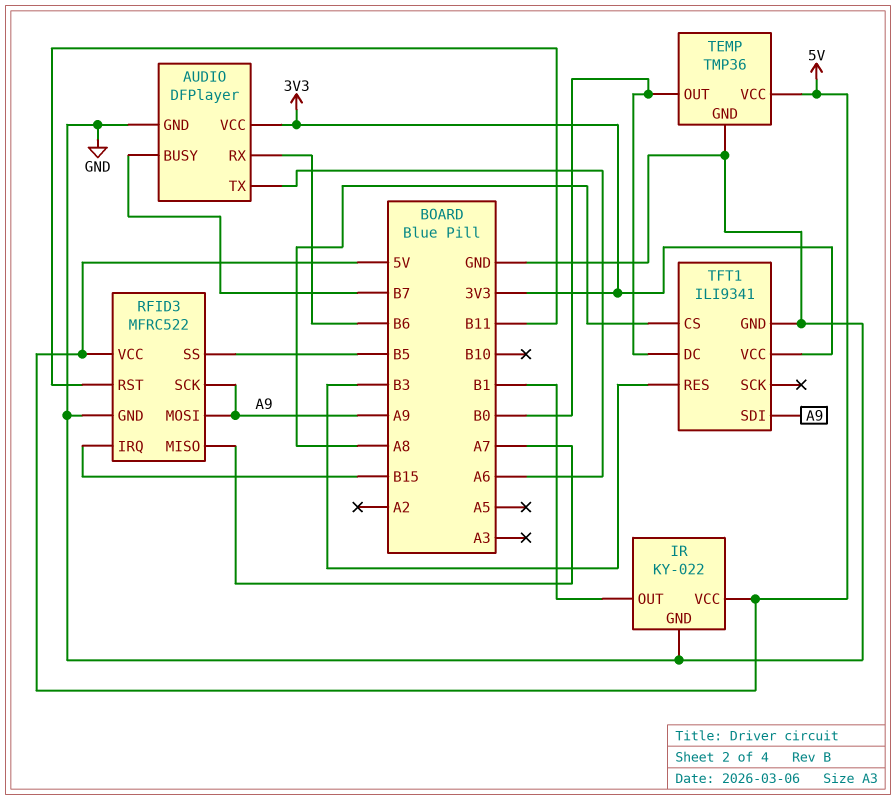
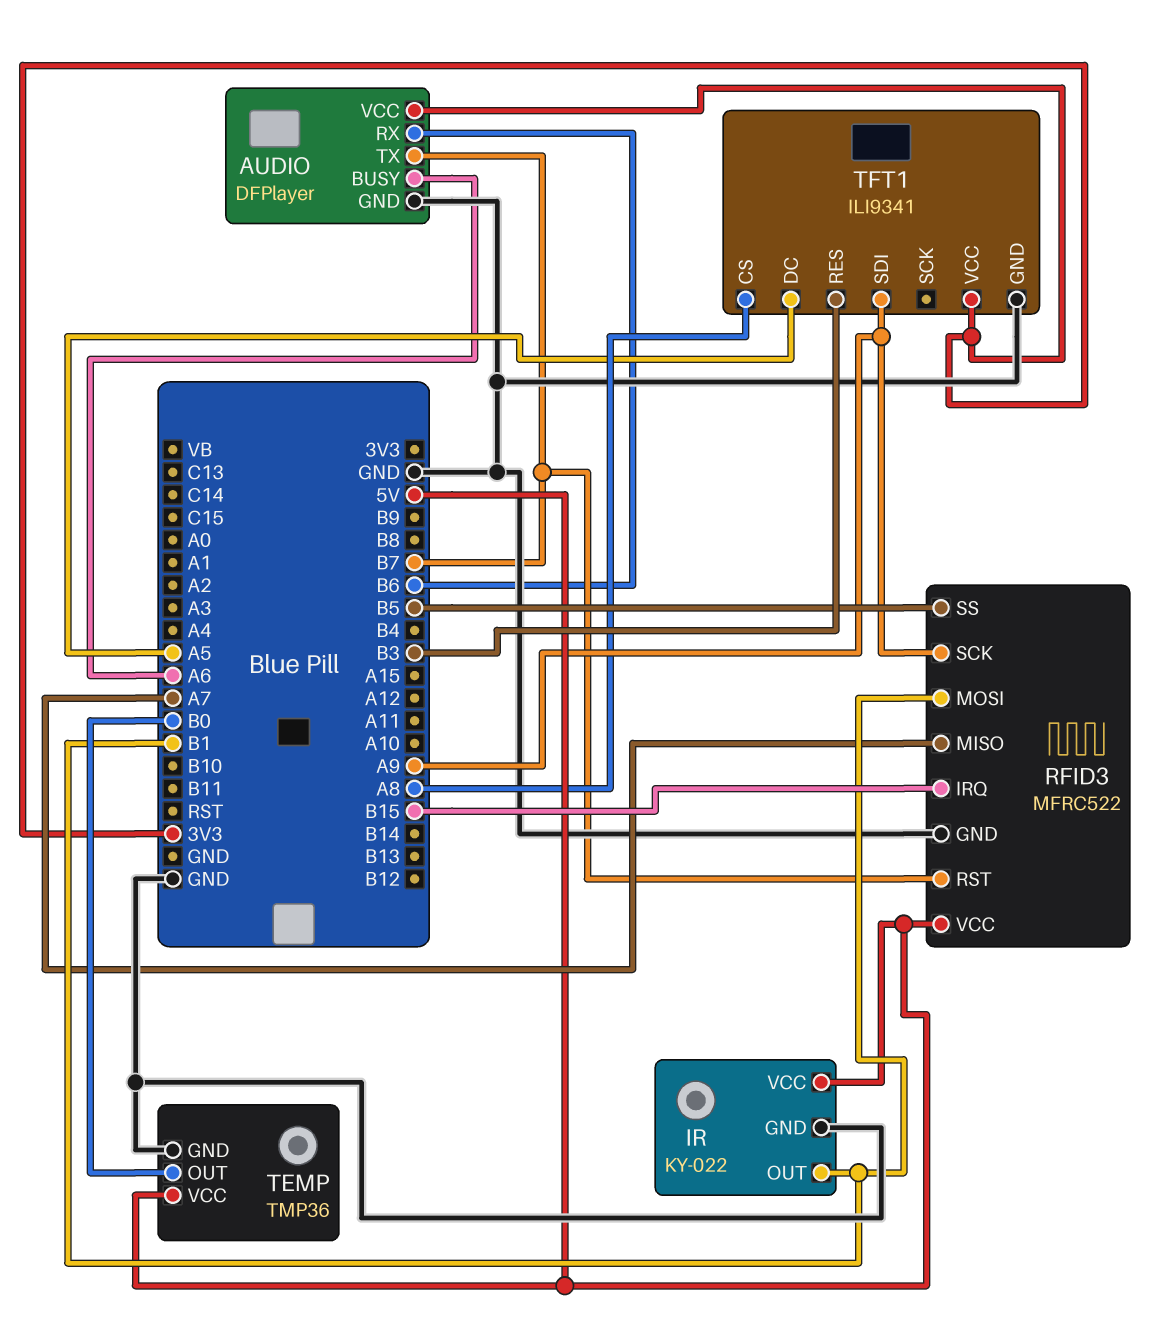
AUDIO pin BUSY: B7 -> A6
AUDIO pin TX: A6 -> B7
RFID3 pin MOSI: A9 -> B1
RFID3 pin RST: B11 -> B7
TFT1 pin DC: B0 -> A5

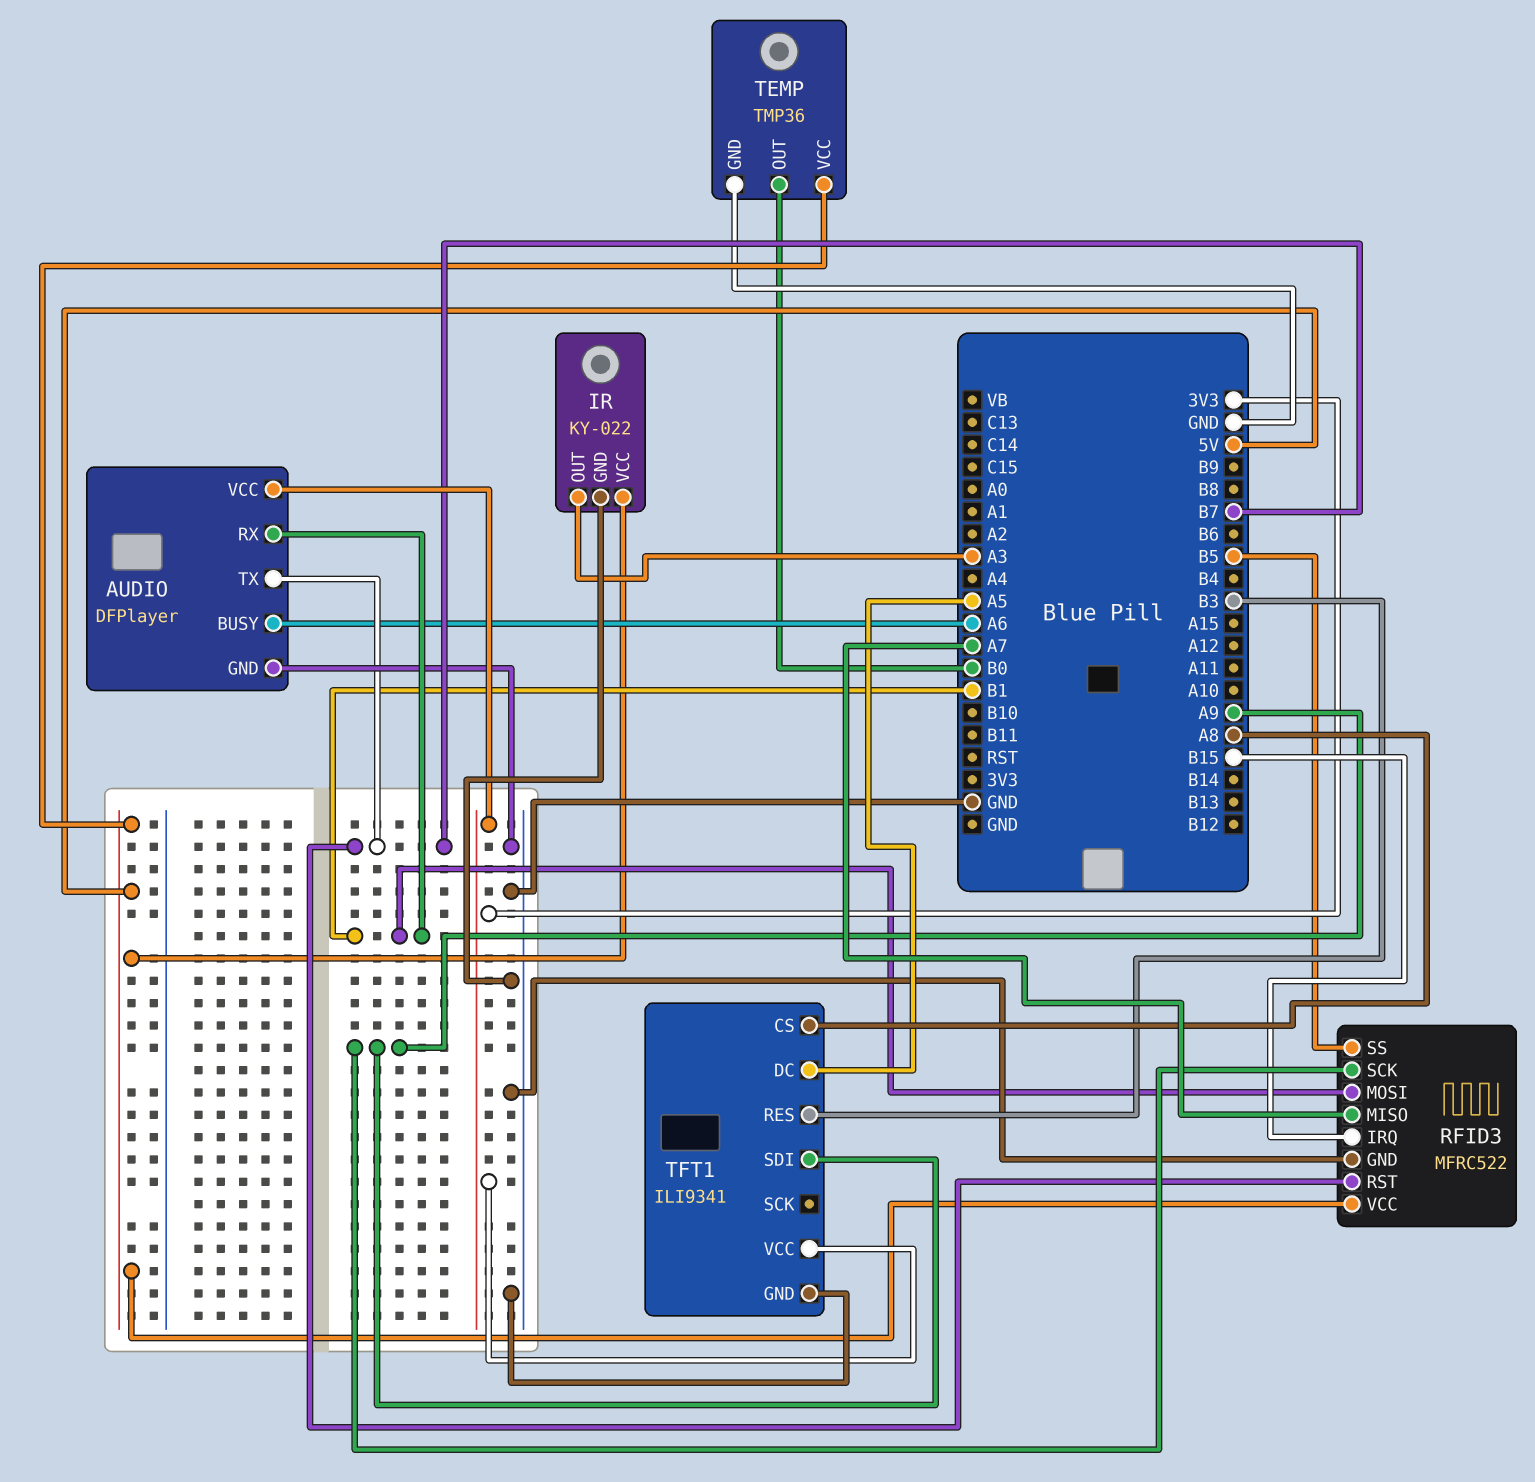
AUDIO pin RX: B6 -> B1
IR pin OUT: B1 -> A3

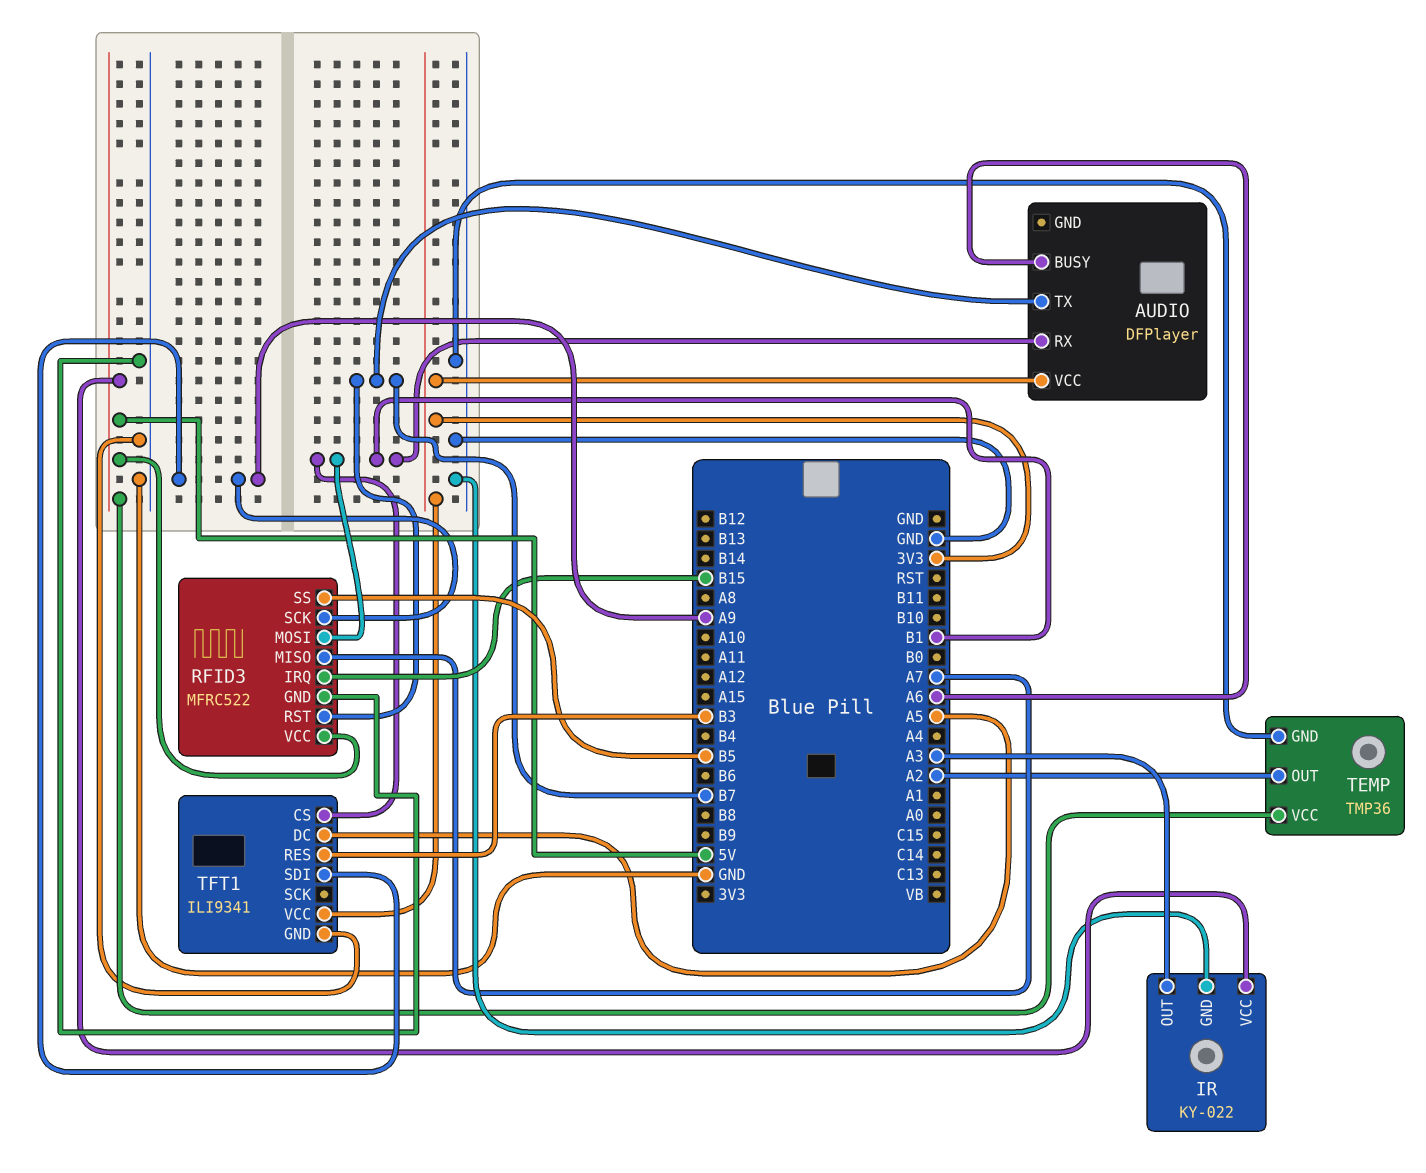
AUDIO pin GND: GND -> none
TEMP pin OUT: B0 -> A2
TFT1 pin CS: A8 -> B1

